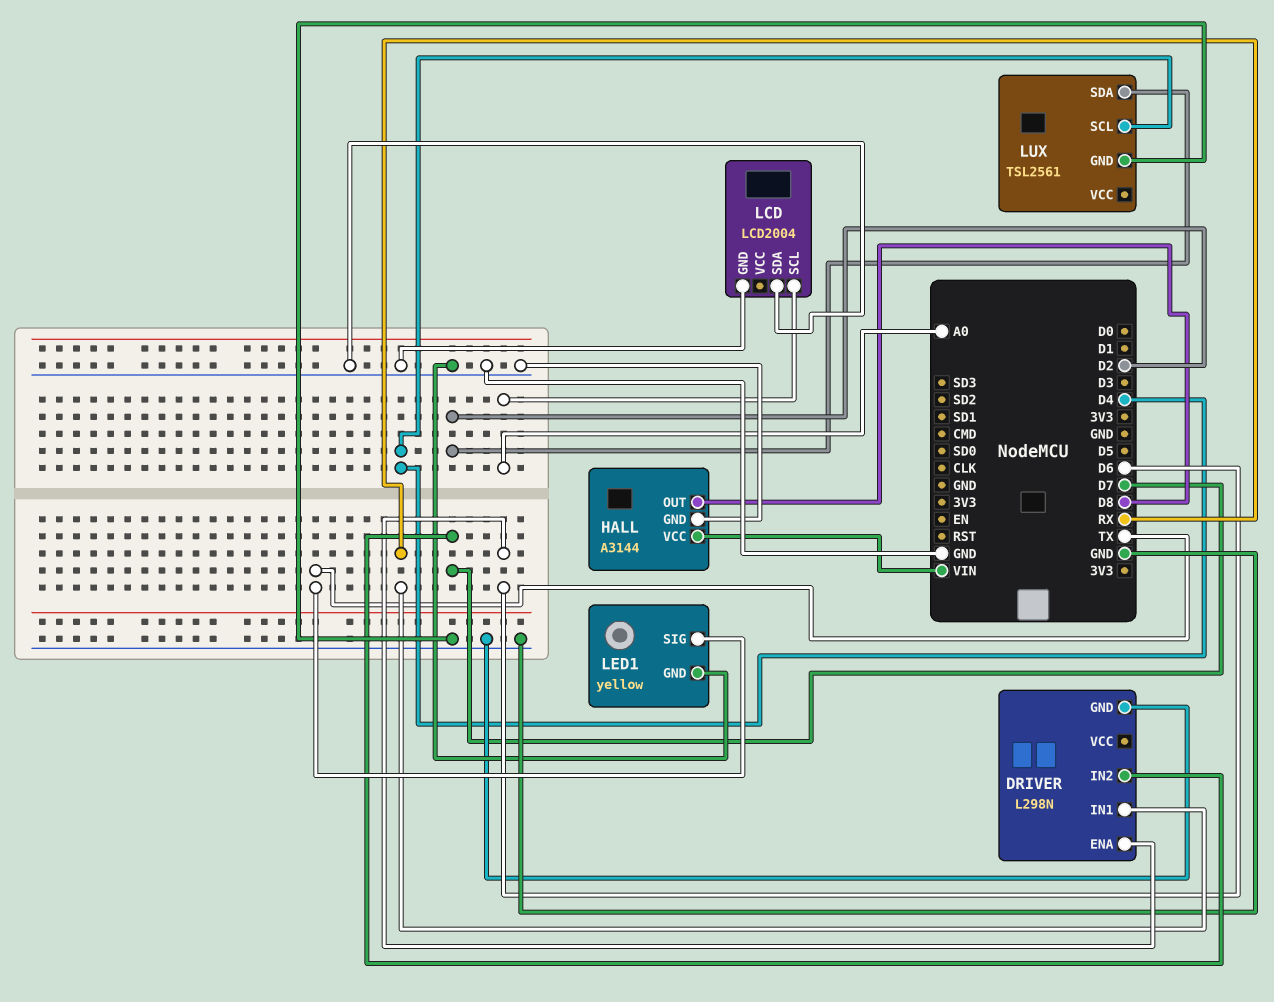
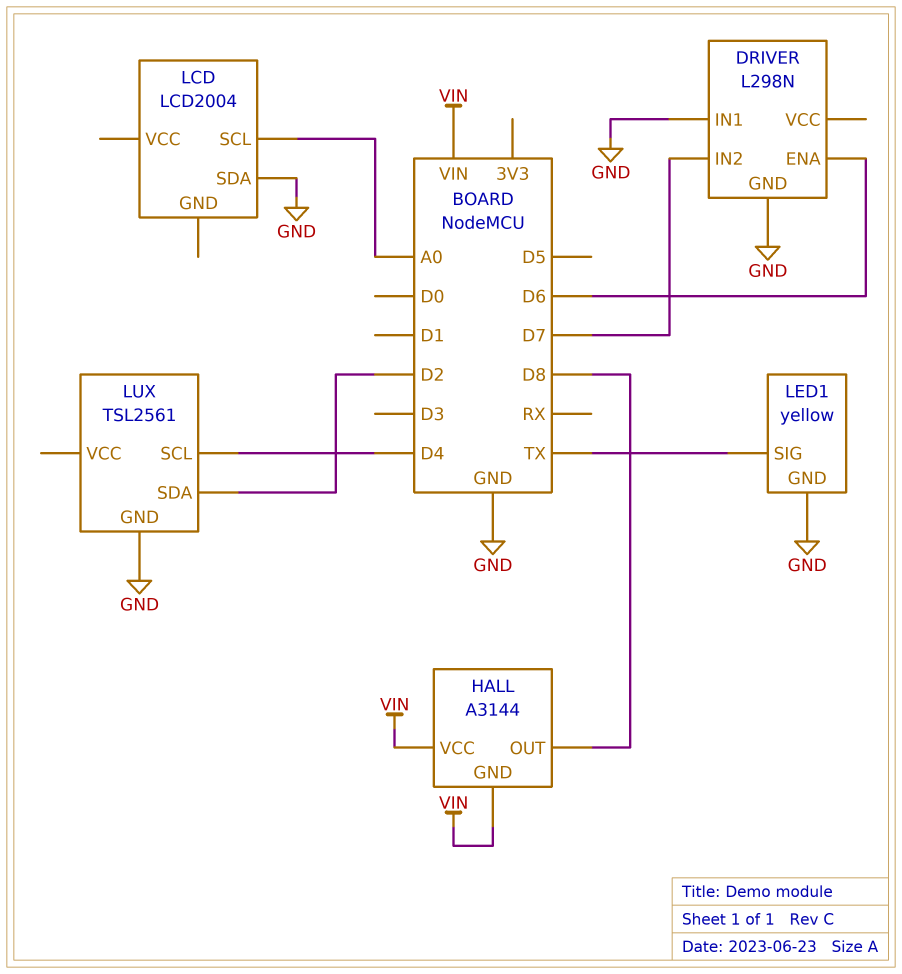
DRIVER pin IN1: RX -> GND
HALL pin GND: GND -> VIN
LCD pin GND: GND -> none

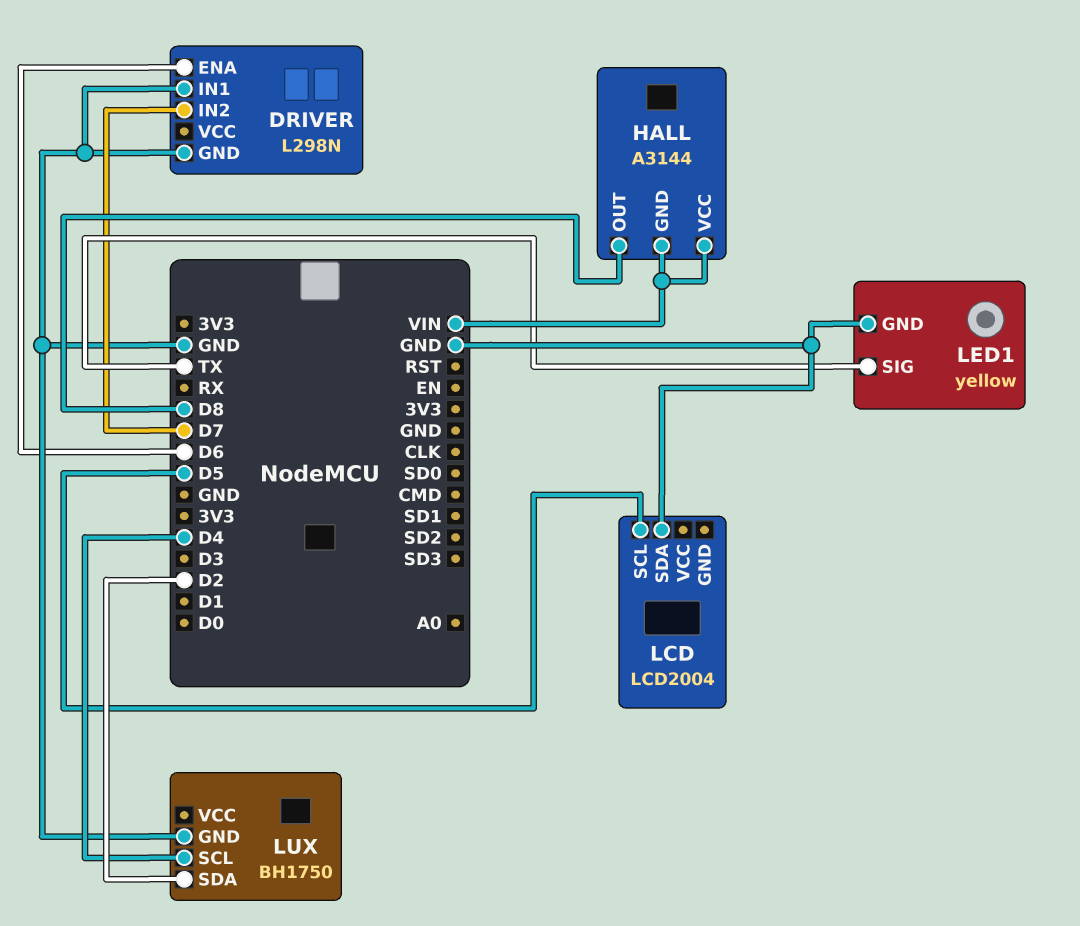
LCD pin SCL: A0 -> D5
LUX: TSL2561 -> BH1750

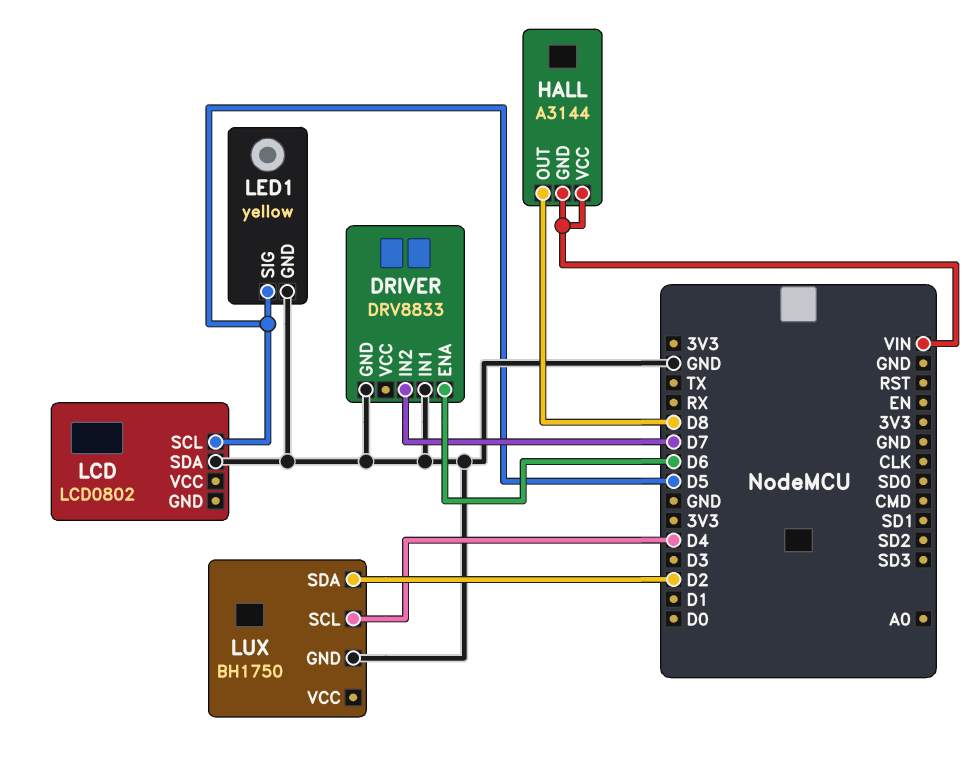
DRIVER: L298N -> DRV8833
LCD: LCD2004 -> LCD0802
LED1 pin SIG: TX -> D5

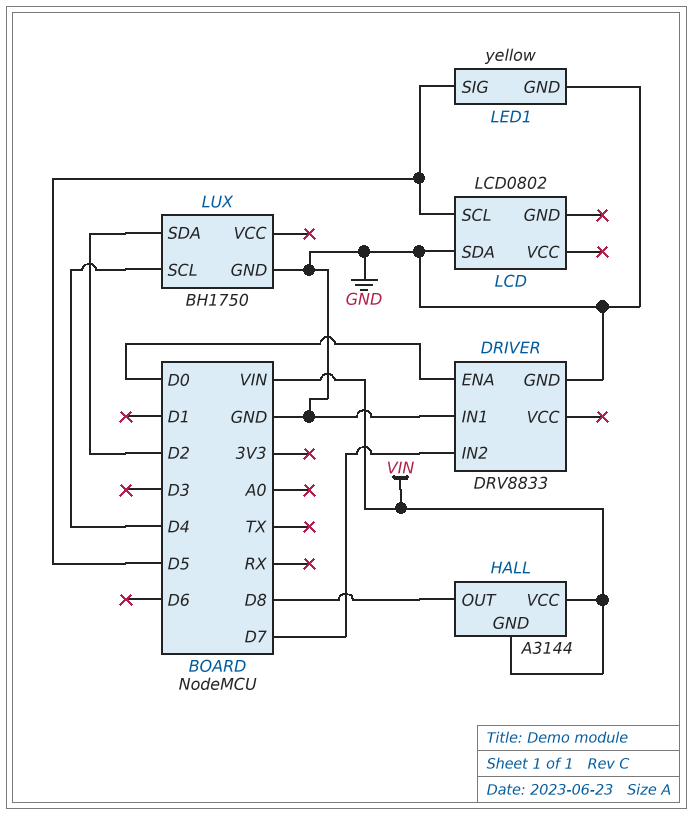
DRIVER pin ENA: D6 -> D0

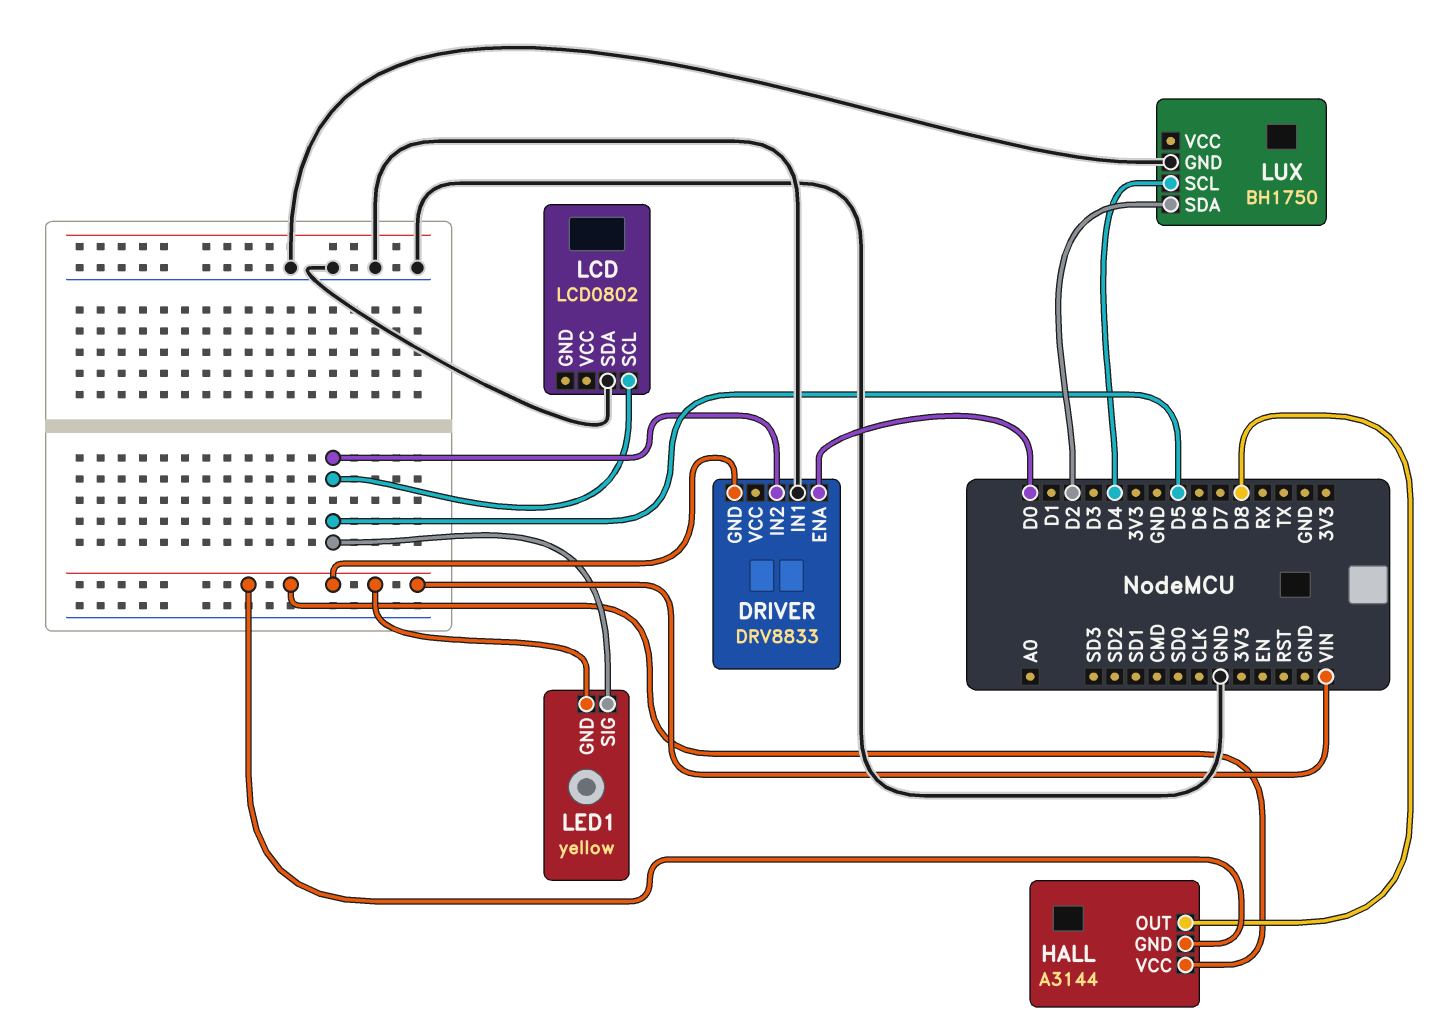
DRIVER pin GND: GND -> VIN
DRIVER pin IN2: D7 -> D5
LED1 pin GND: GND -> VIN

